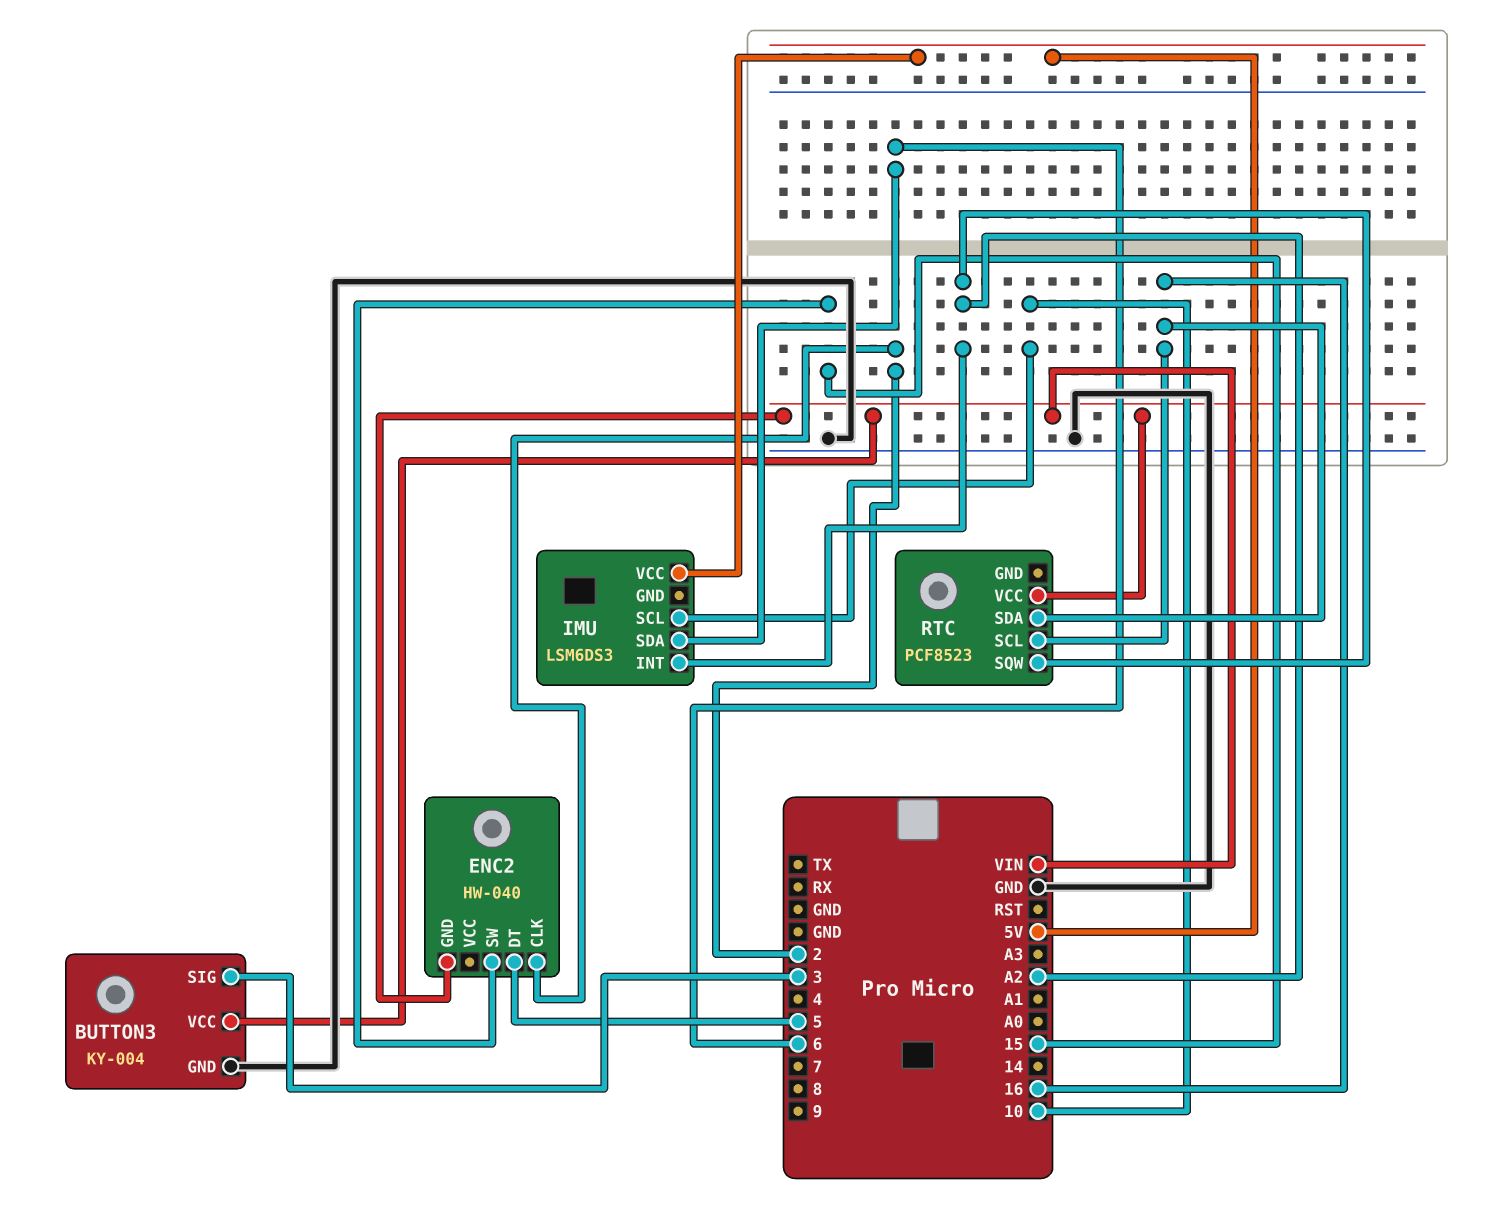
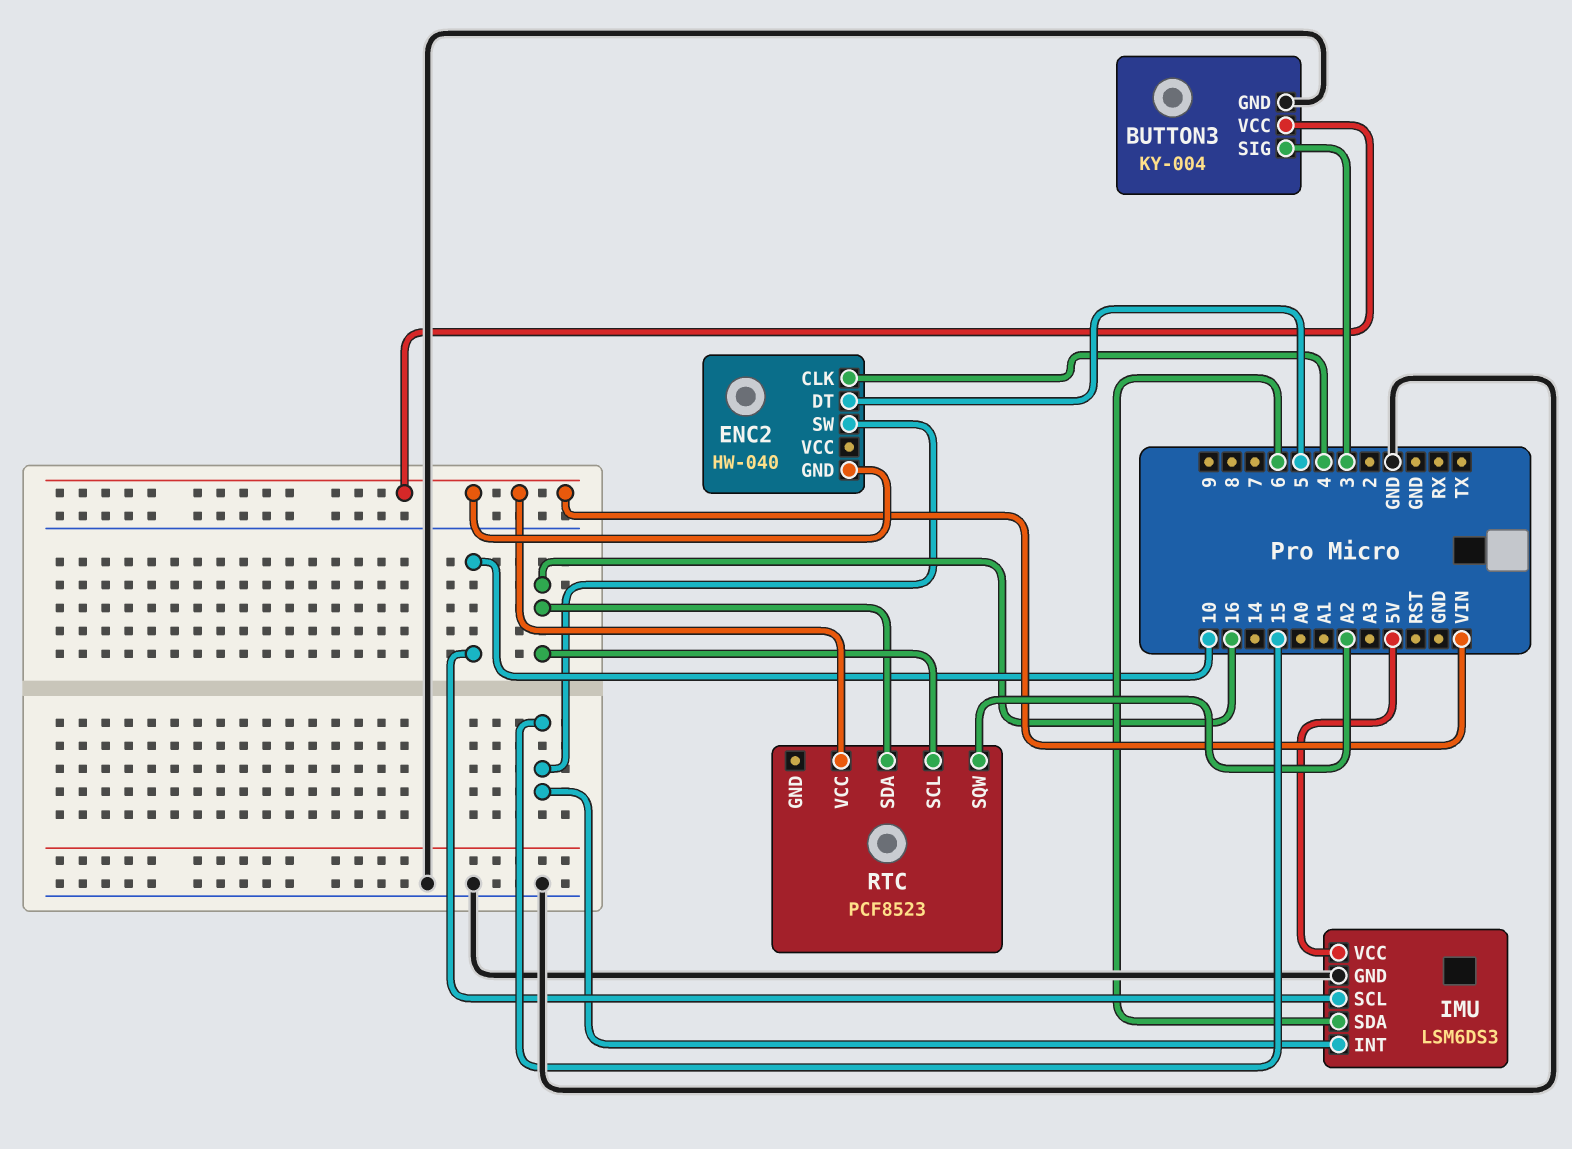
ENC2 pin CLK: 2 -> 4
IMU pin GND: none -> GND
IMU pin INT: A2 -> 15

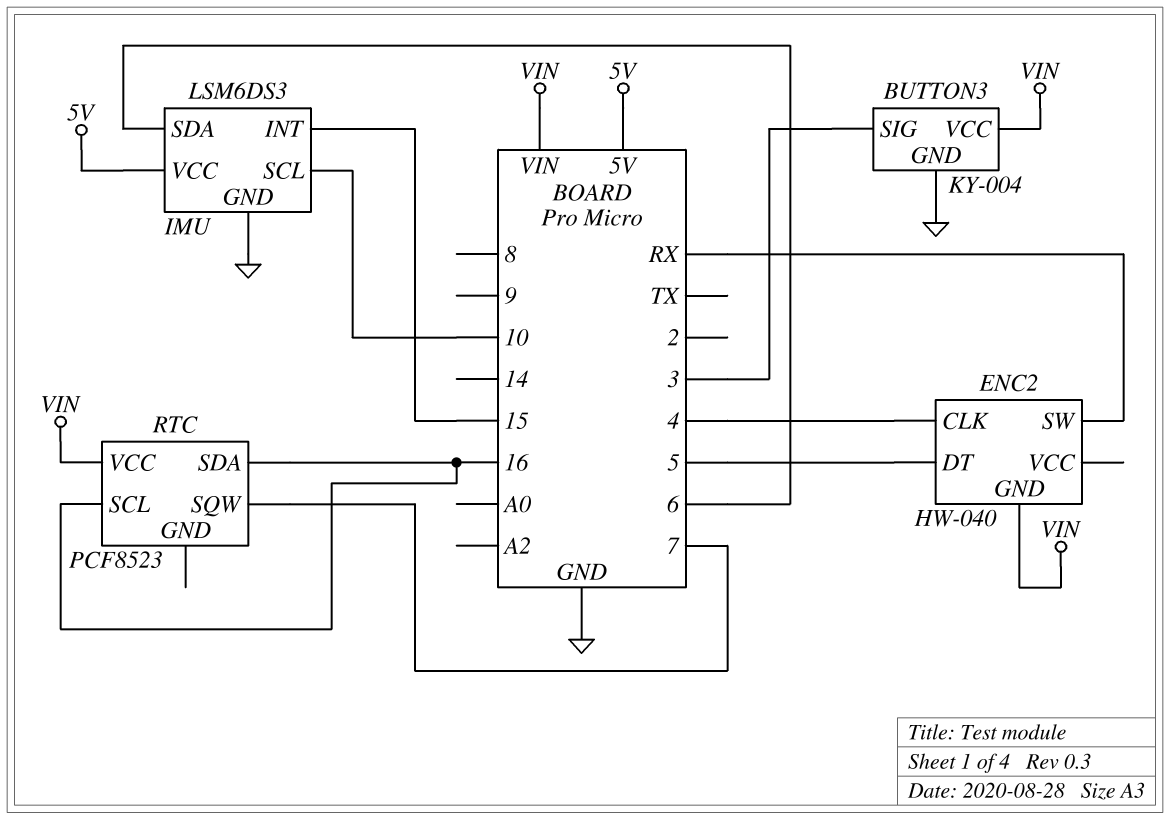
ENC2 pin SW: 15 -> RX
RTC pin SQW: A2 -> 7

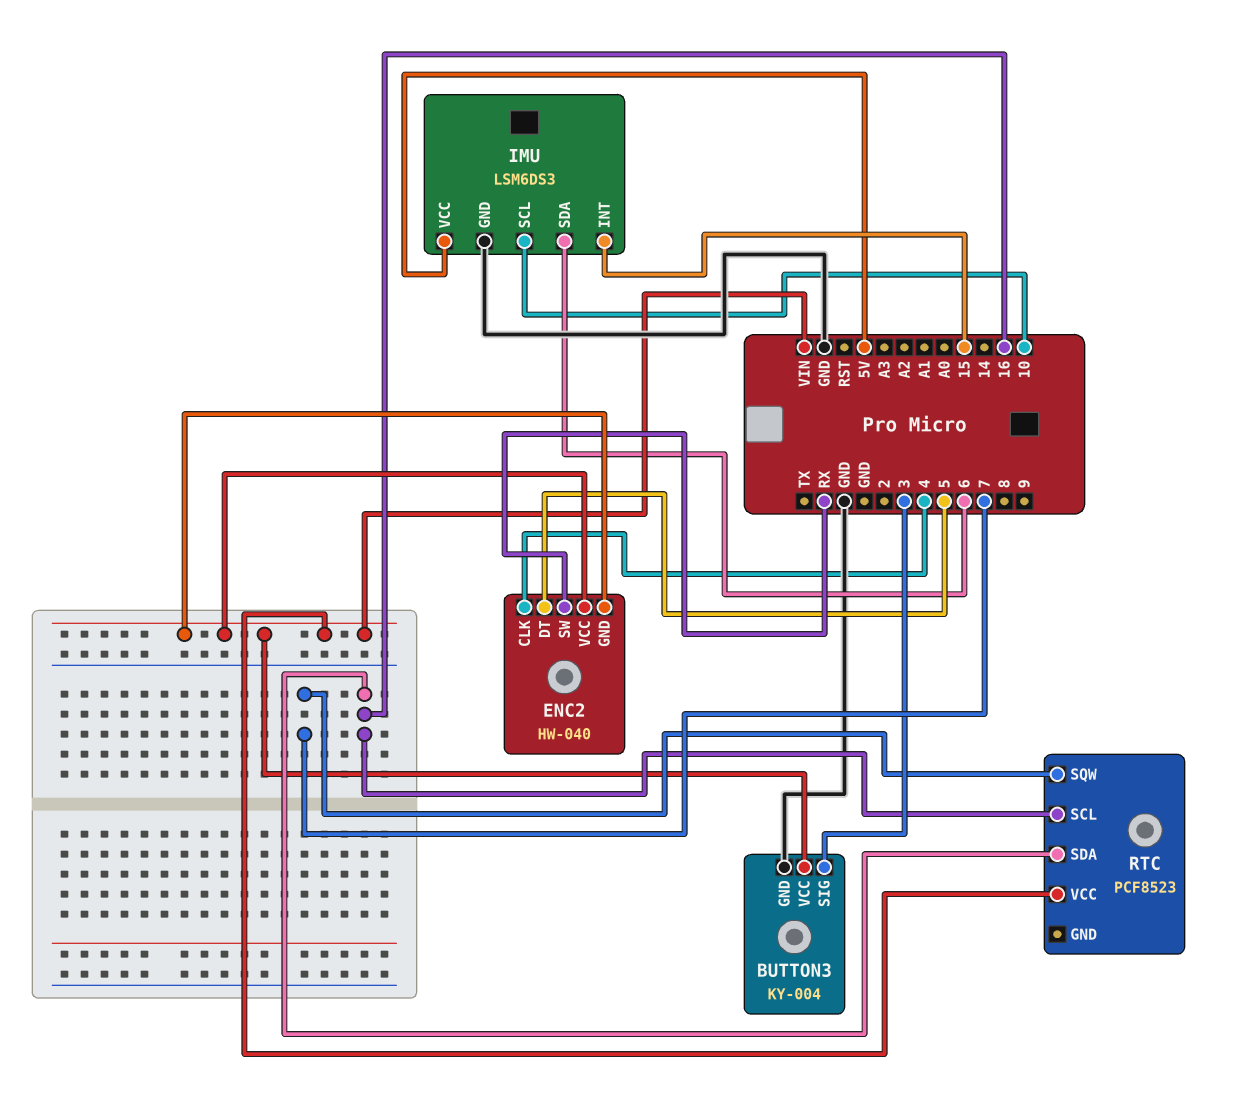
ENC2 pin VCC: none -> VIN

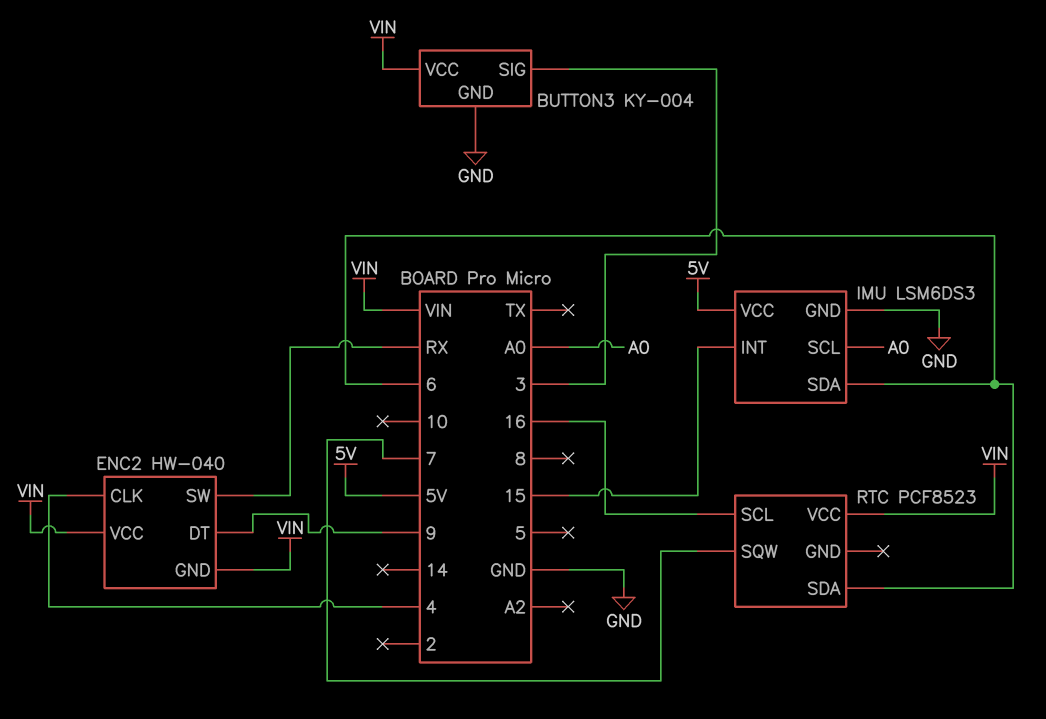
ENC2 pin DT: 5 -> 9
IMU pin SCL: 10 -> A0
RTC pin SDA: 16 -> 6

